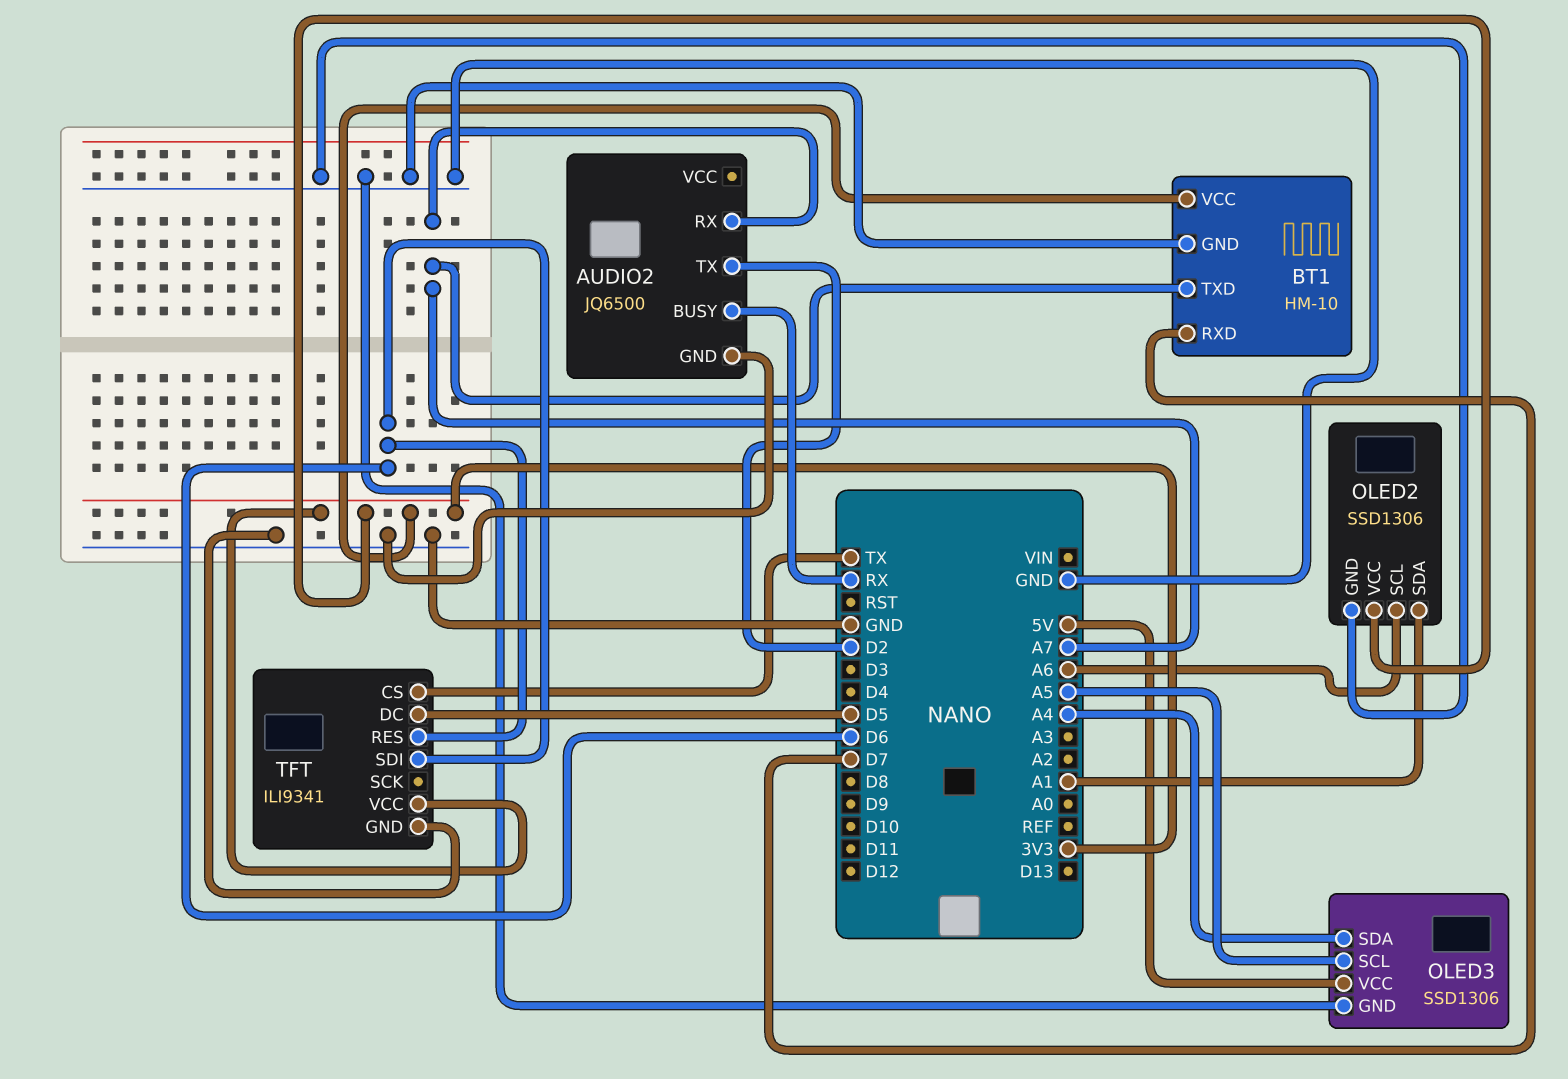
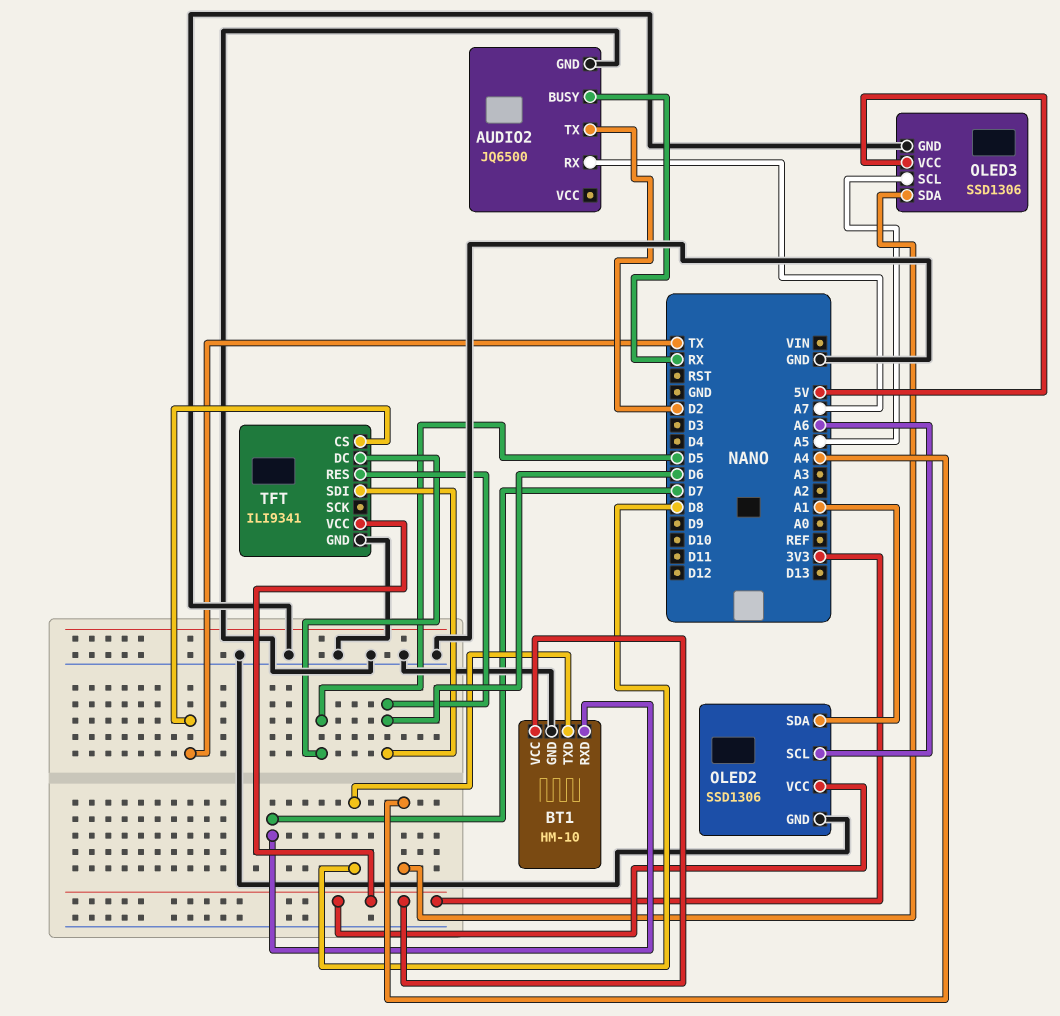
BT1 pin TXD: A7 -> D8

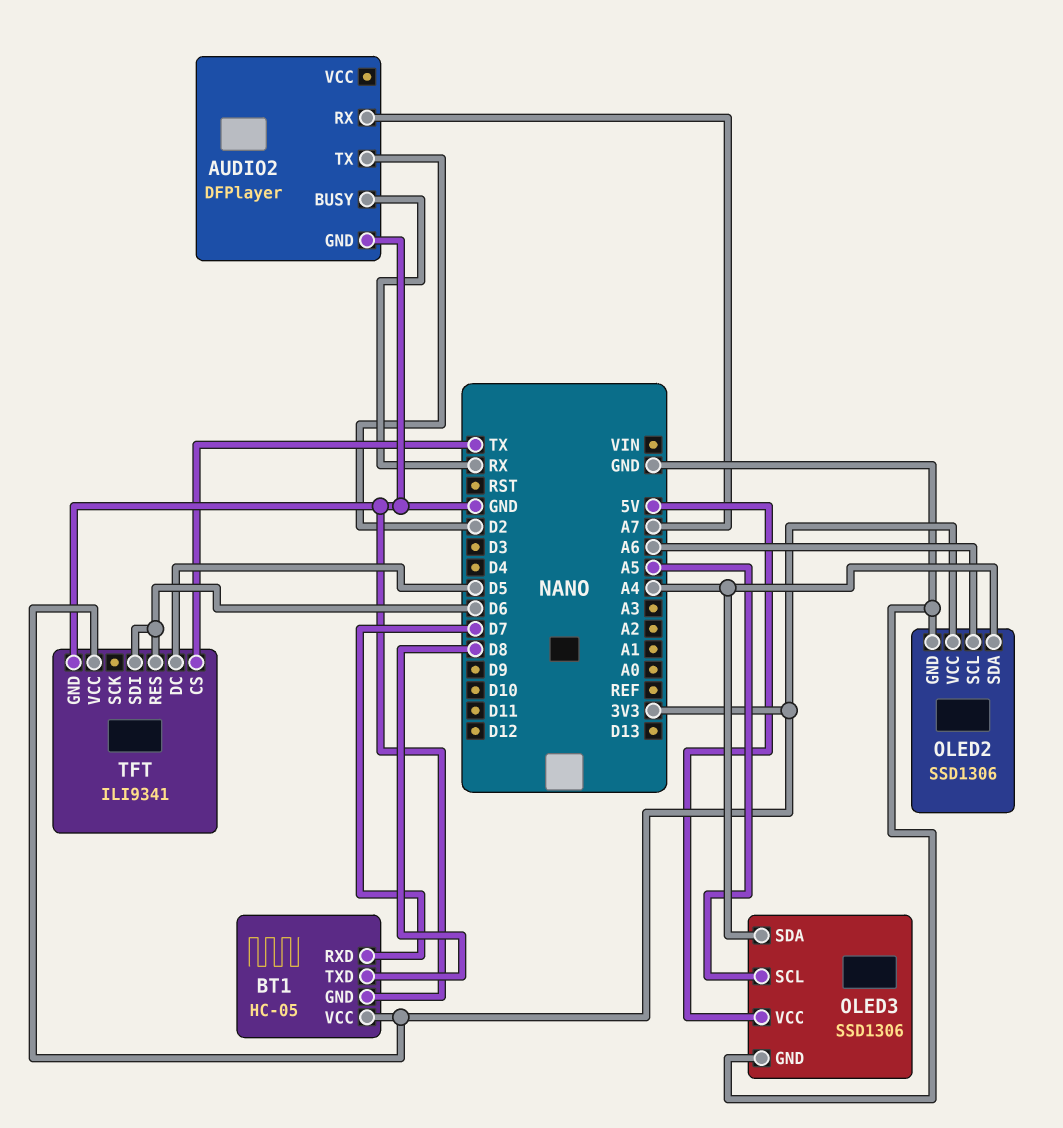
AUDIO2: JQ6500 -> DFPlayer
BT1: HM-10 -> HC-05
OLED2 pin SDA: A1 -> A4

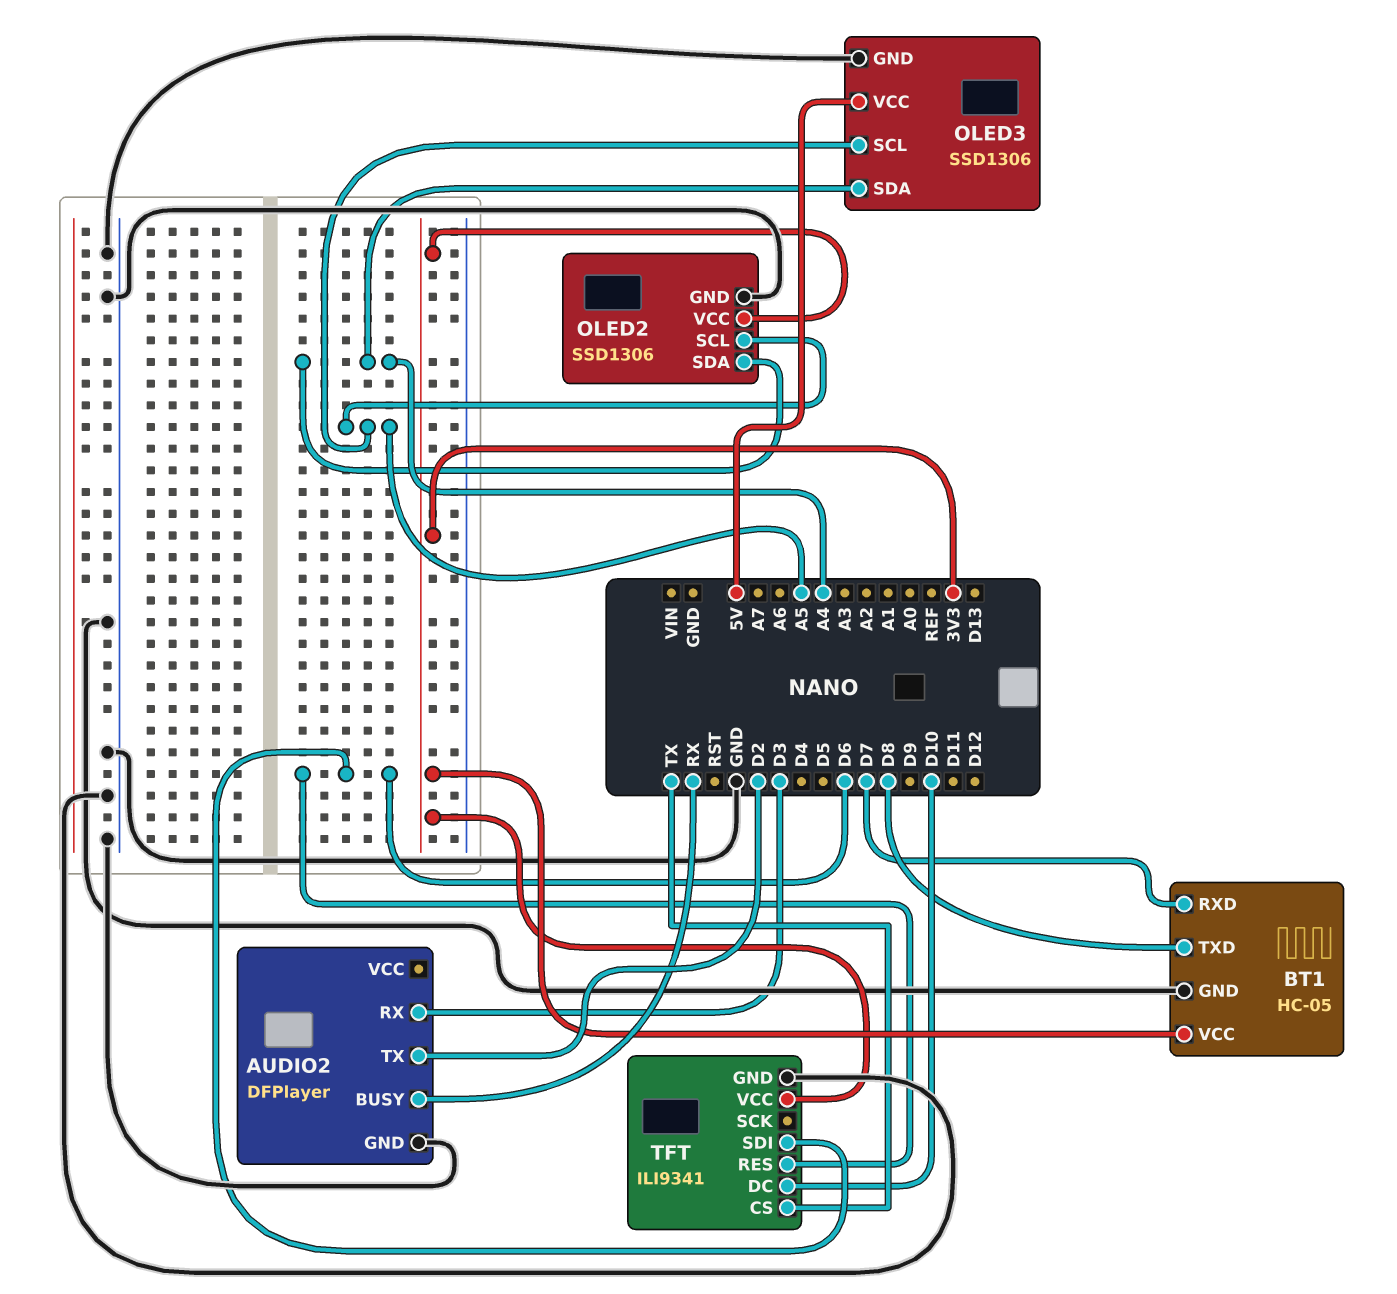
AUDIO2 pin RX: A7 -> D3
OLED2 pin SCL: A6 -> A5
TFT pin DC: D5 -> D10

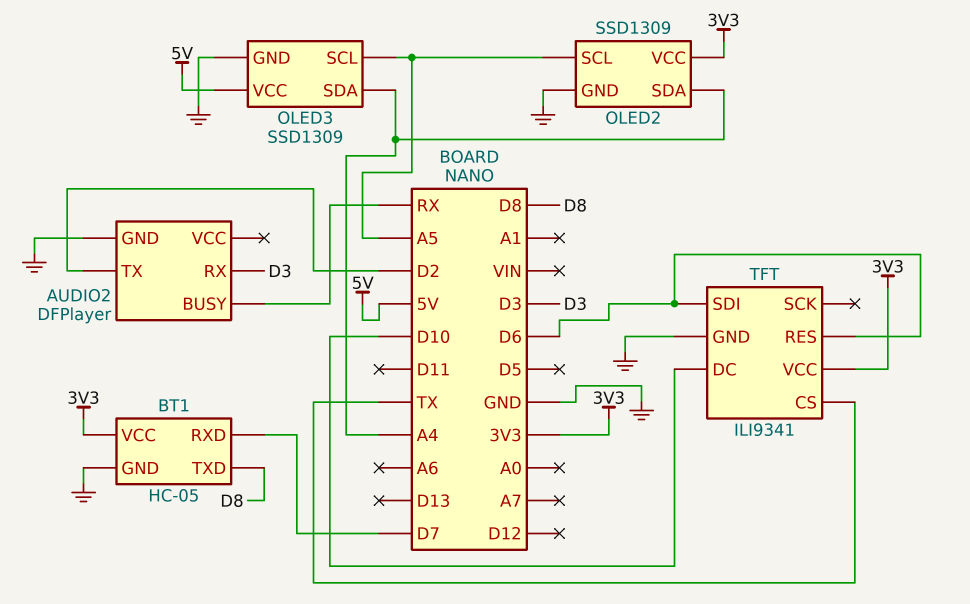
OLED2: SSD1306 -> SSD1309
OLED3: SSD1306 -> SSD1309

